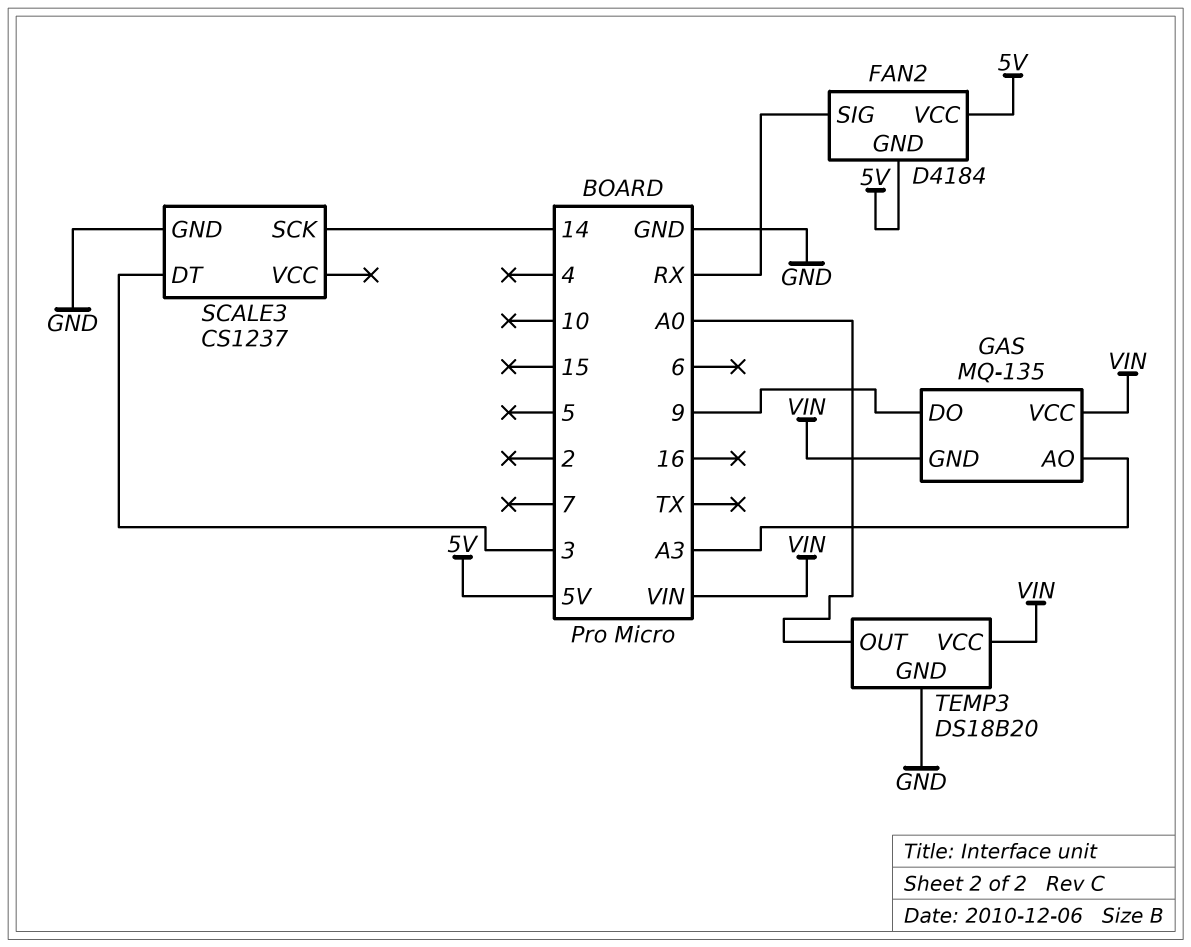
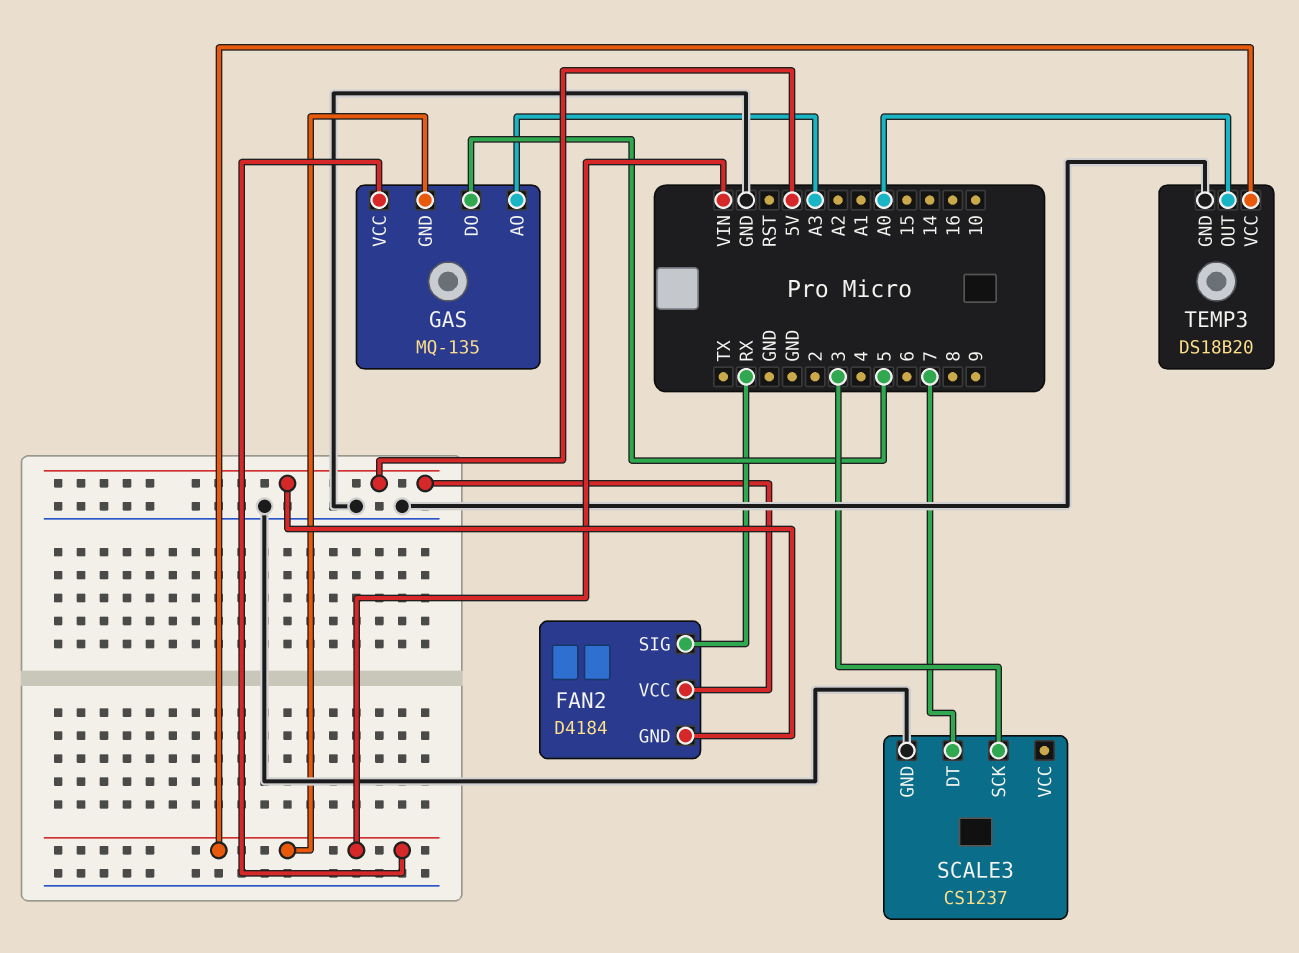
GAS pin DO: 9 -> 5
SCALE3 pin DT: 3 -> 7
SCALE3 pin SCK: 14 -> 3

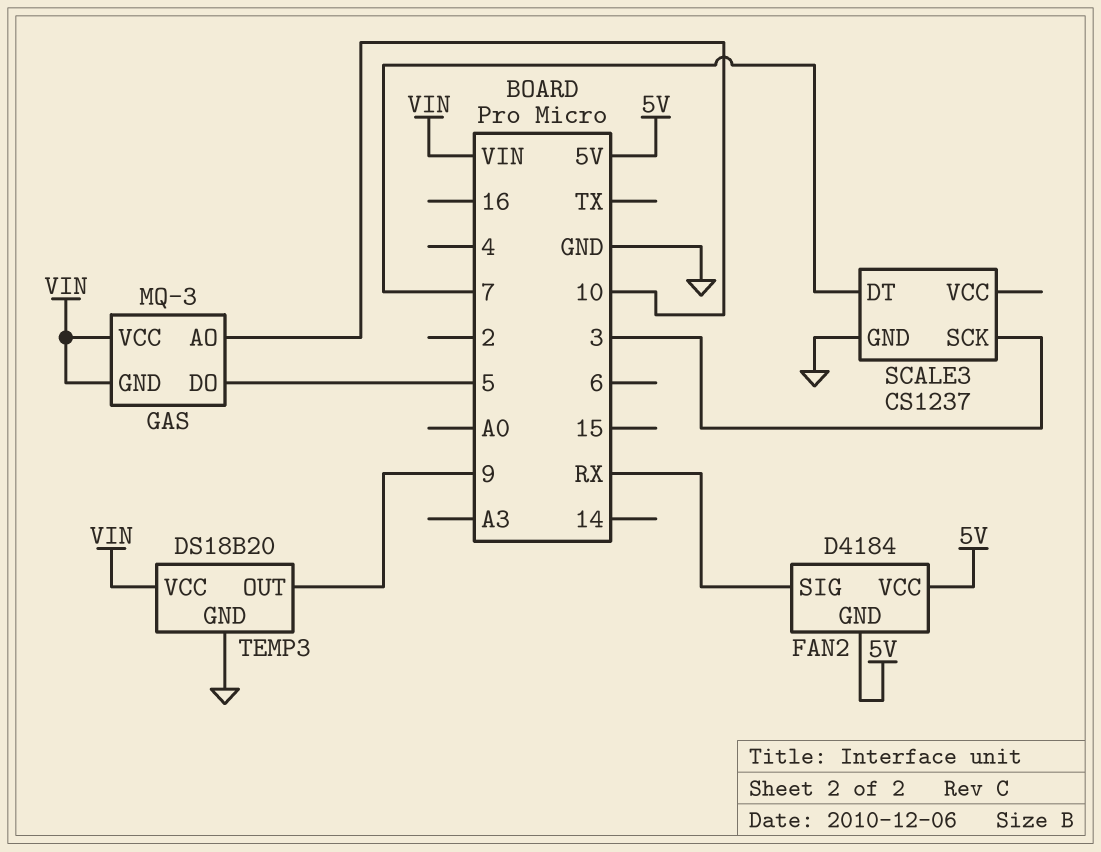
GAS: MQ-135 -> MQ-3
GAS pin AO: A3 -> 10
TEMP3 pin OUT: A0 -> 9

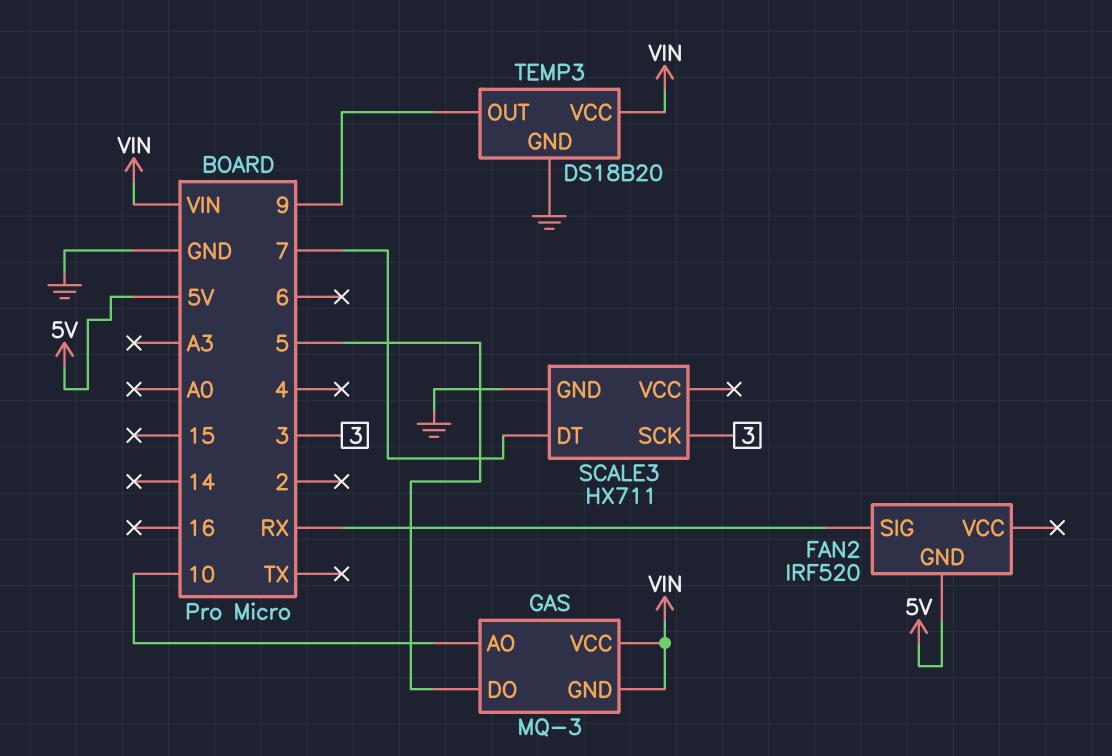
FAN2: D4184 -> IRF520
FAN2 pin VCC: 5V -> none
SCALE3: CS1237 -> HX711

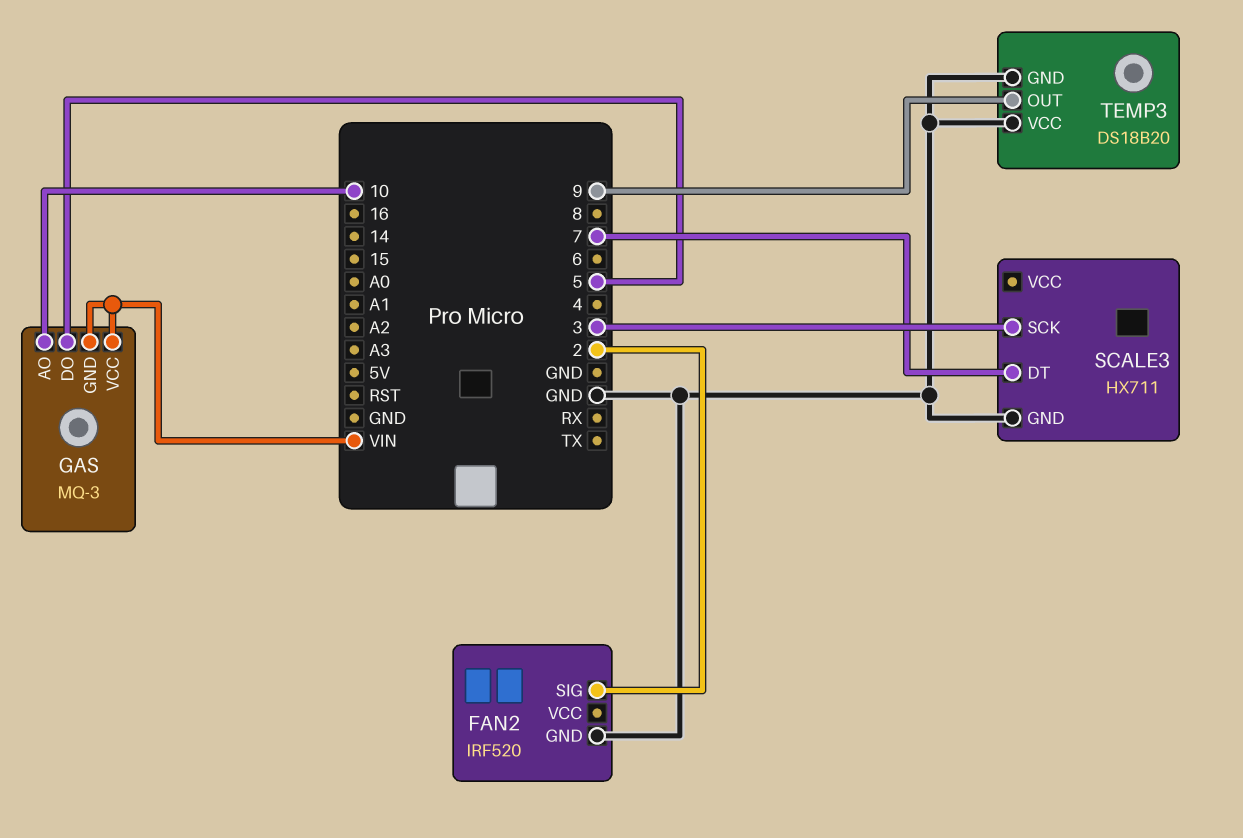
FAN2 pin GND: 5V -> GND
FAN2 pin SIG: RX -> 2
TEMP3 pin VCC: VIN -> GND

